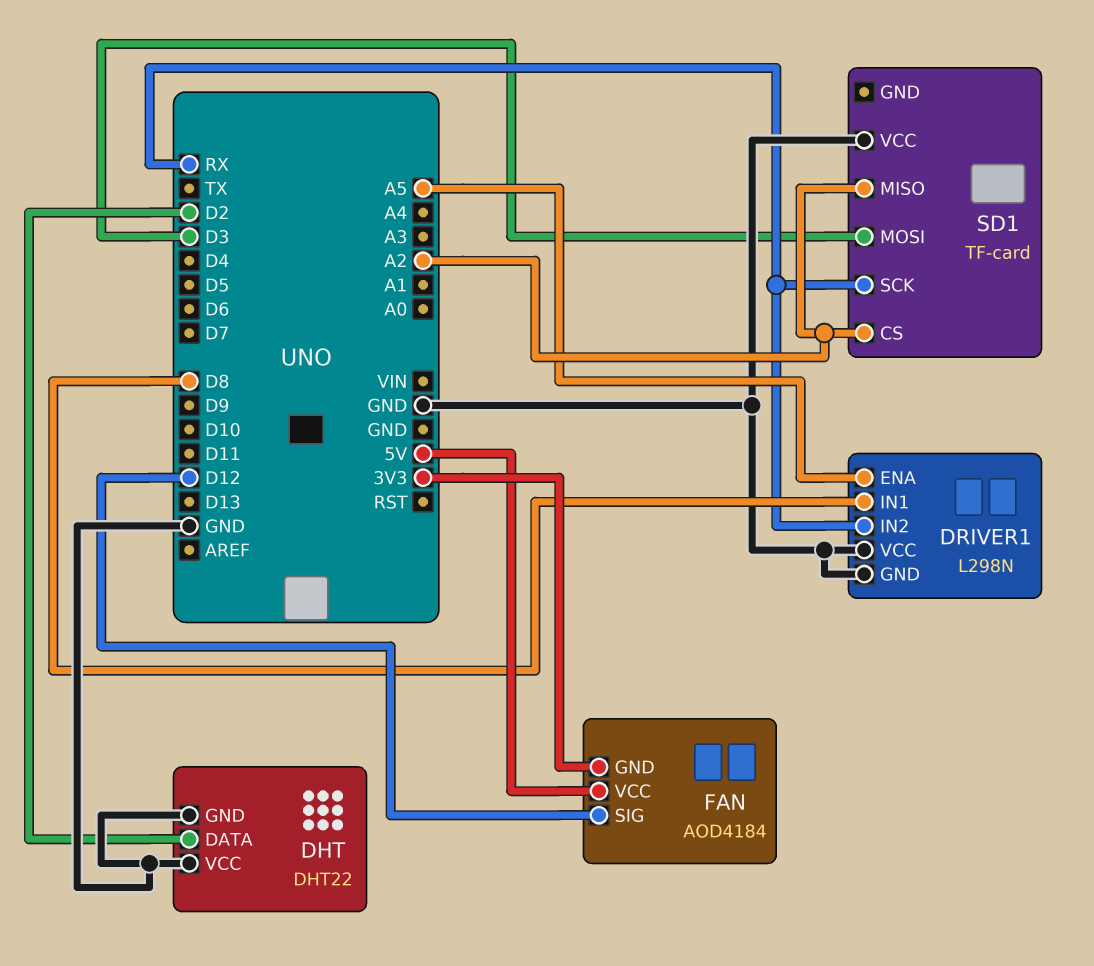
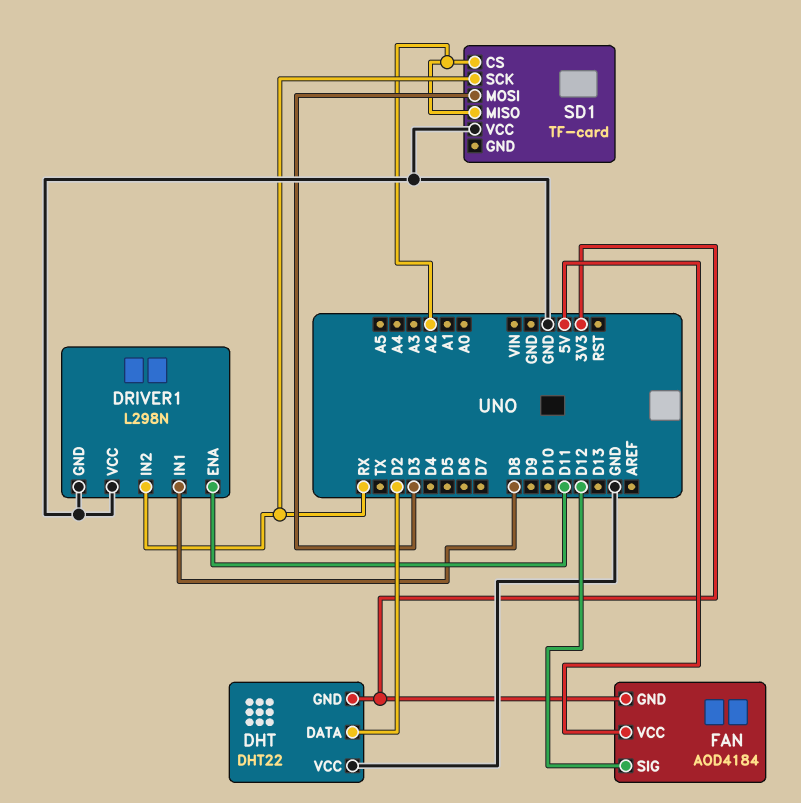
DHT pin GND: GND -> 3V3
DRIVER1 pin ENA: A5 -> D11

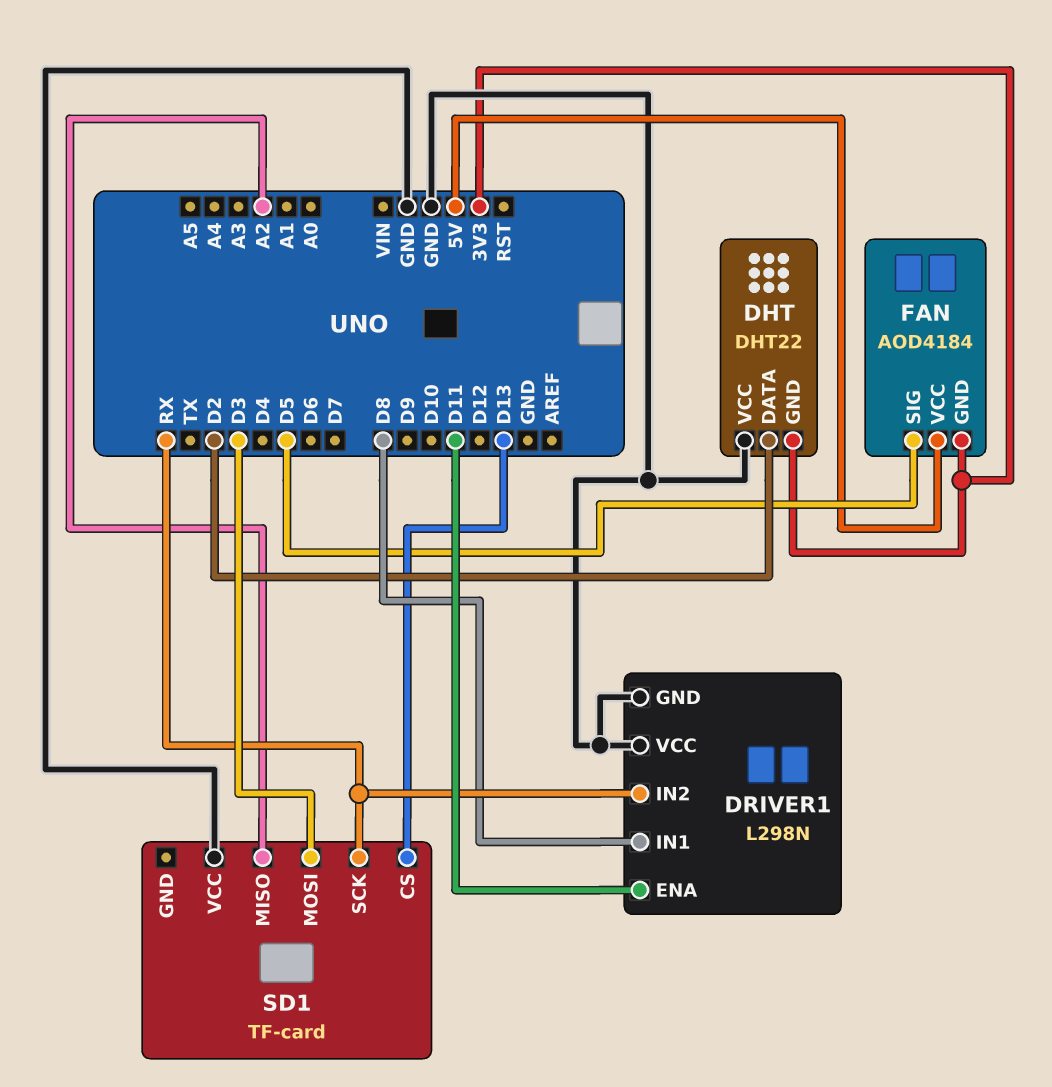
FAN pin SIG: D12 -> D5
SD1 pin CS: A2 -> D13

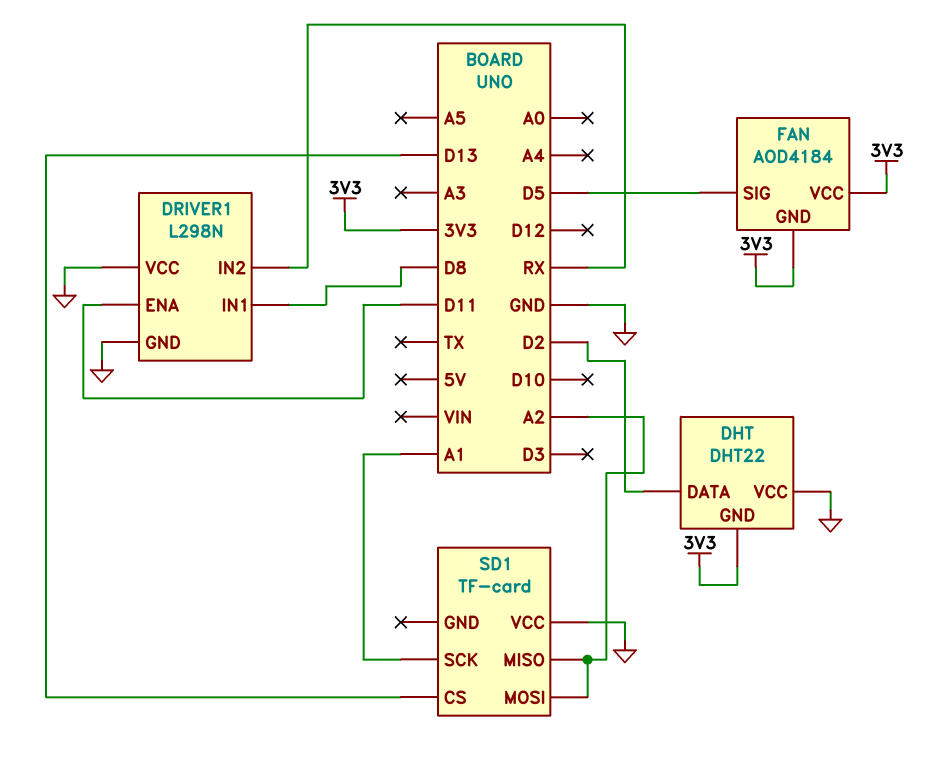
FAN pin VCC: 5V -> 3V3
SD1 pin MOSI: D3 -> A2
SD1 pin SCK: RX -> A1

